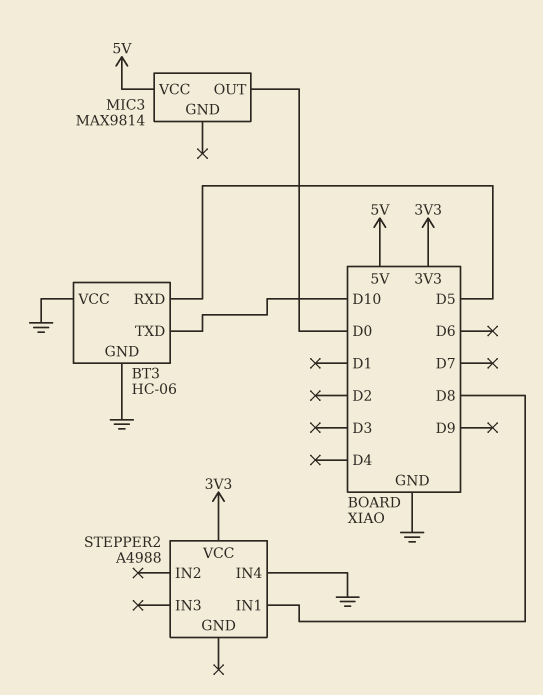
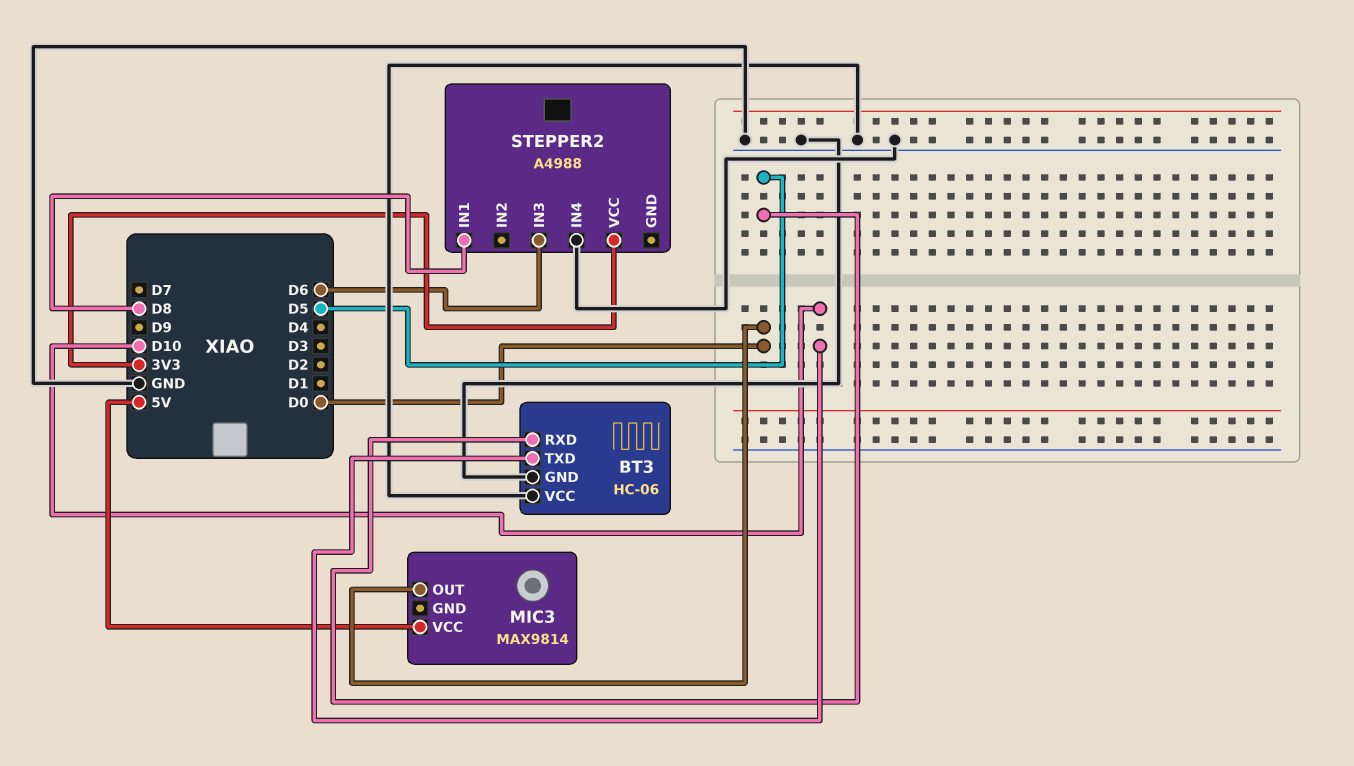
STEPPER2 pin IN3: none -> D6

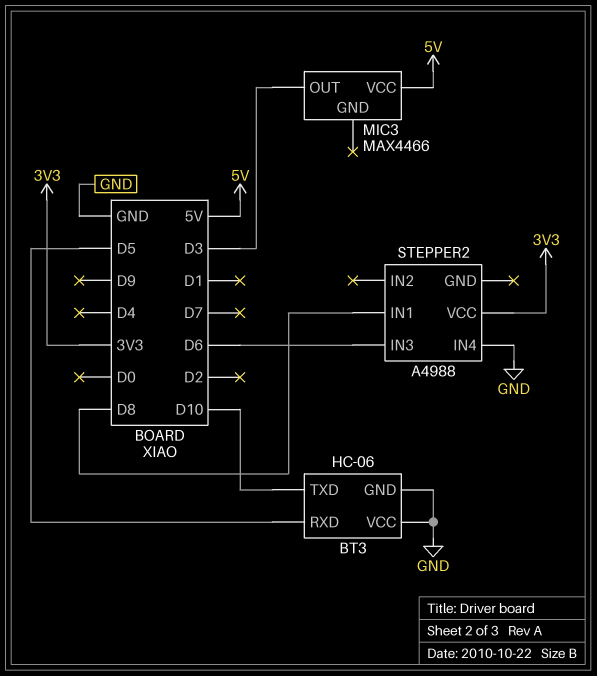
MIC3: MAX9814 -> MAX4466
MIC3 pin OUT: D0 -> D3

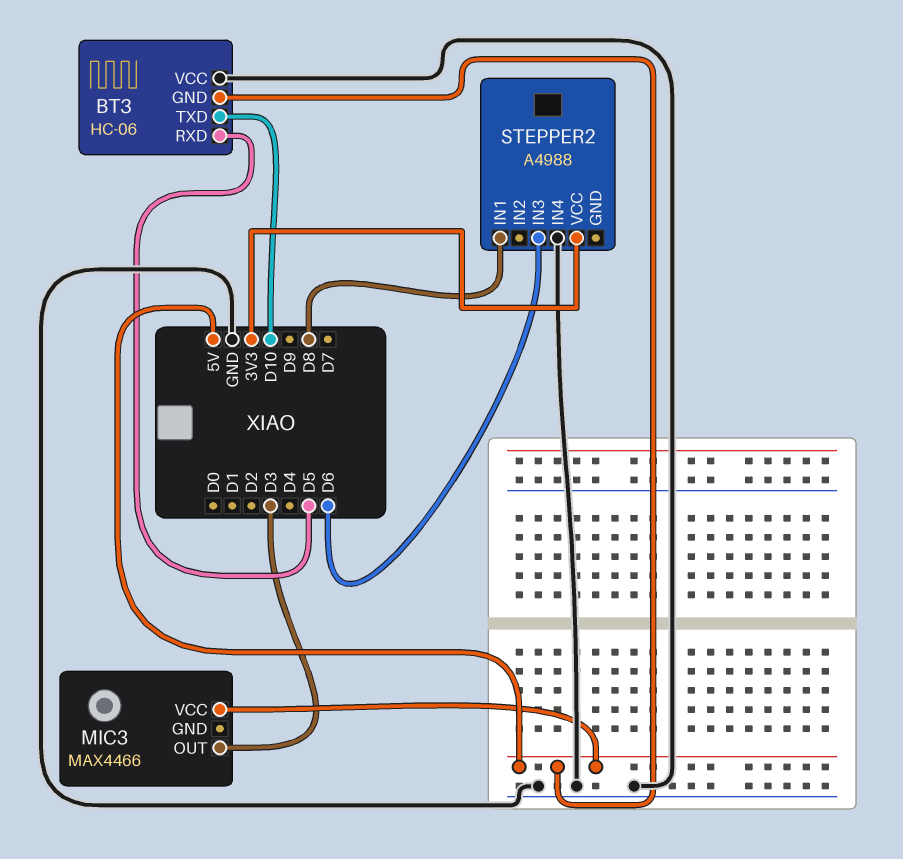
BT3 pin GND: GND -> 5V

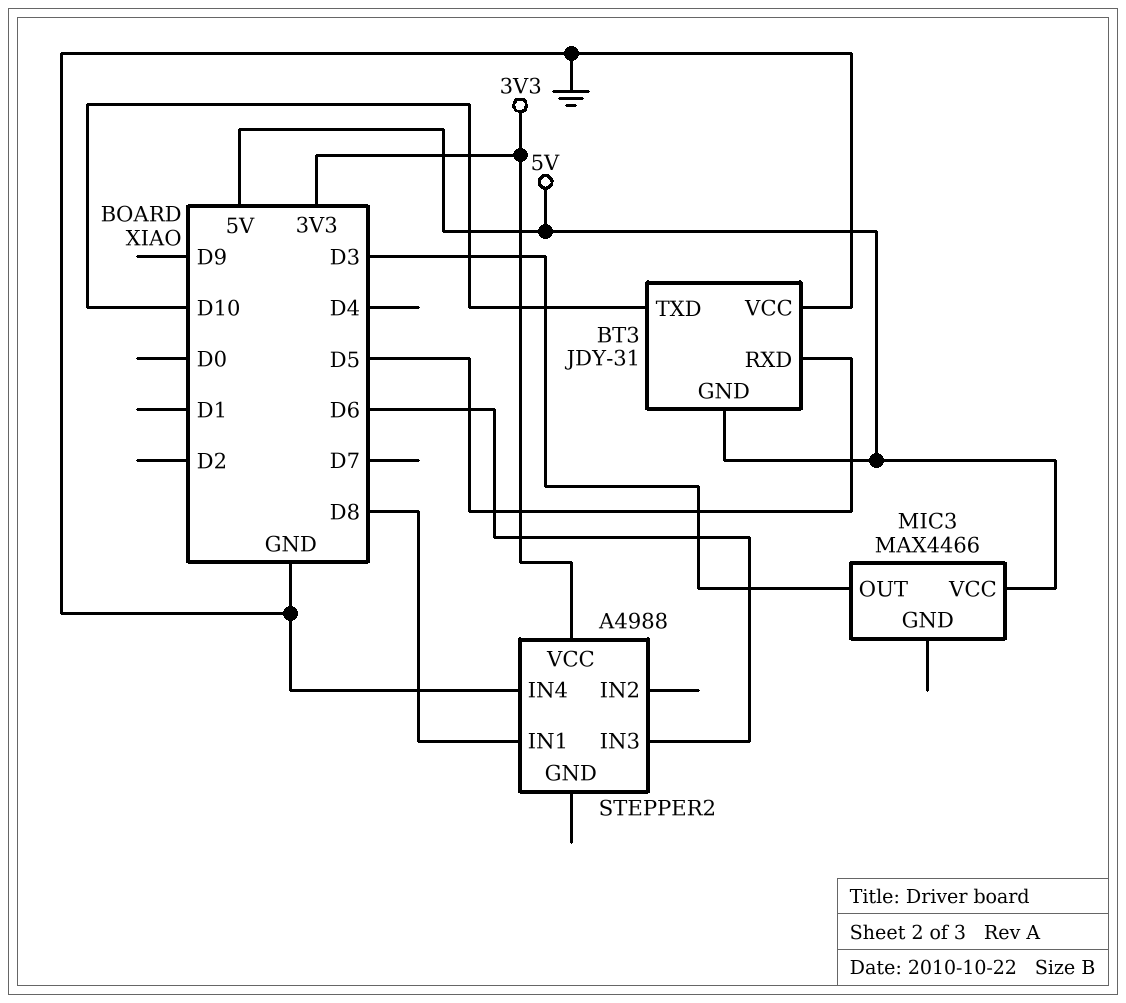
BT3: HC-06 -> JDY-31

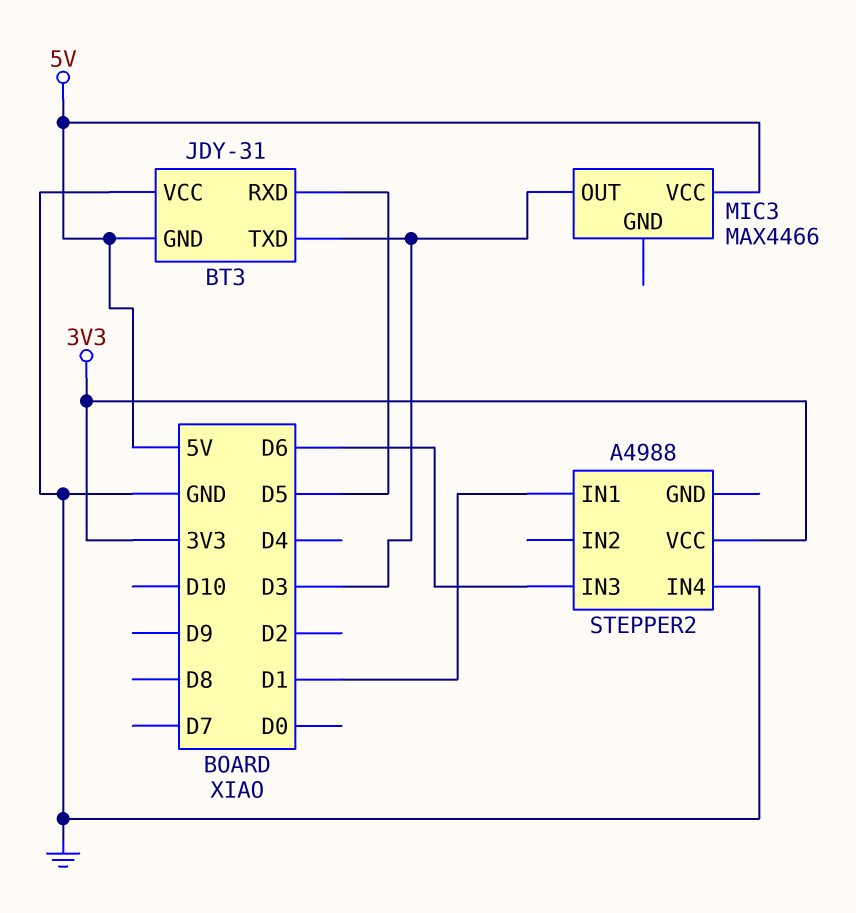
BT3 pin TXD: D10 -> D3
STEPPER2 pin IN1: D8 -> D1

